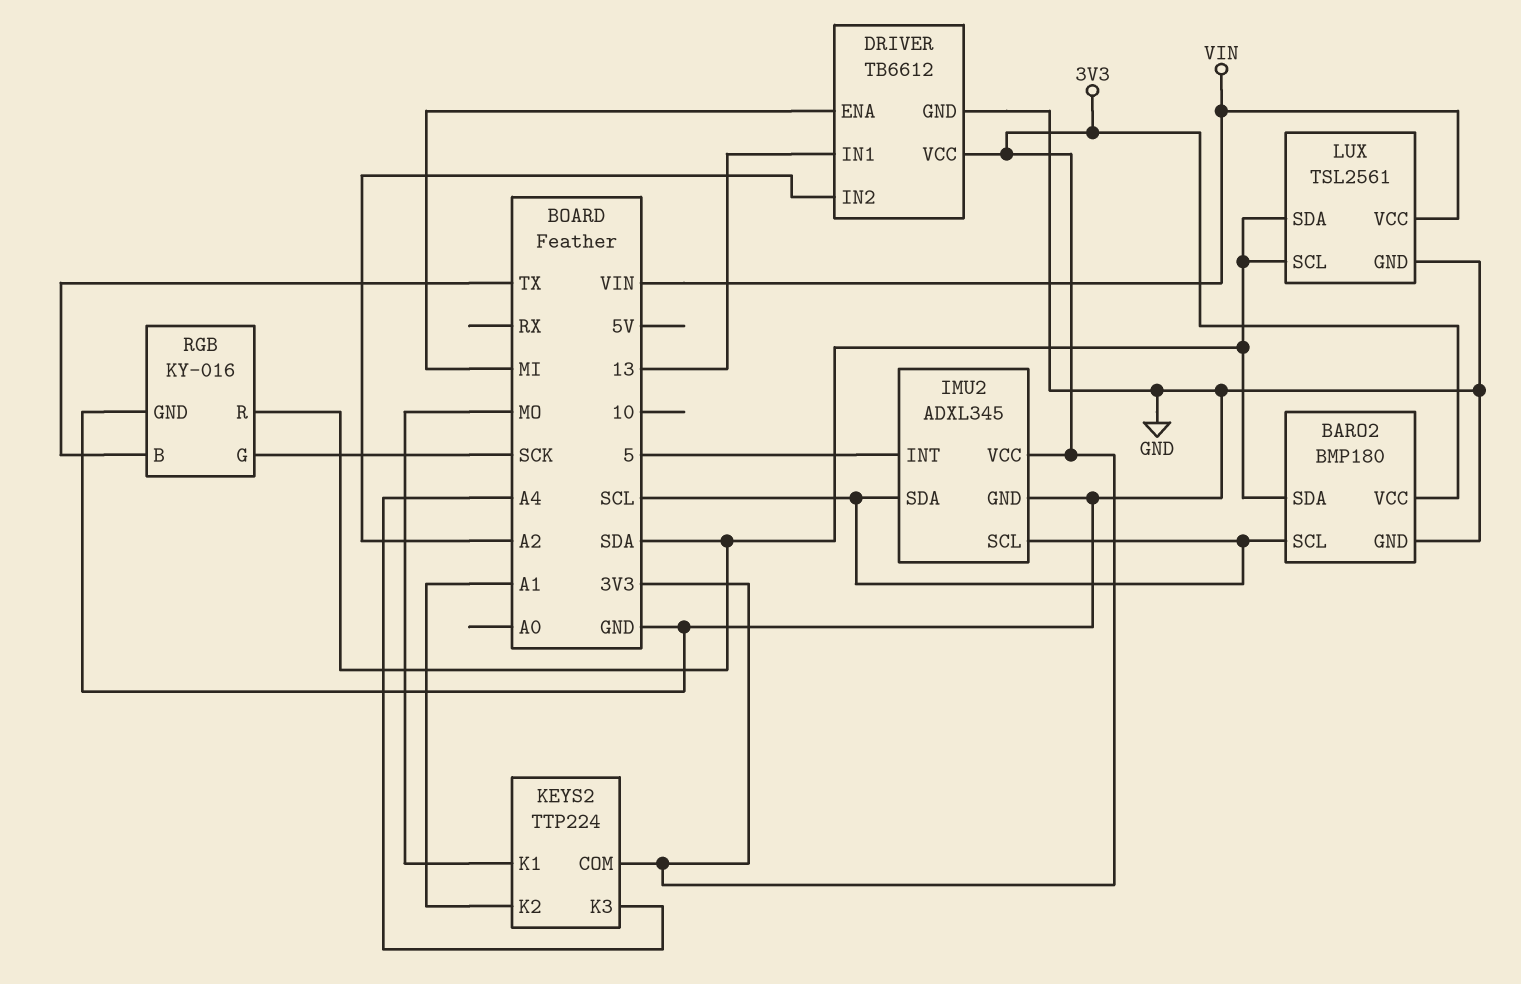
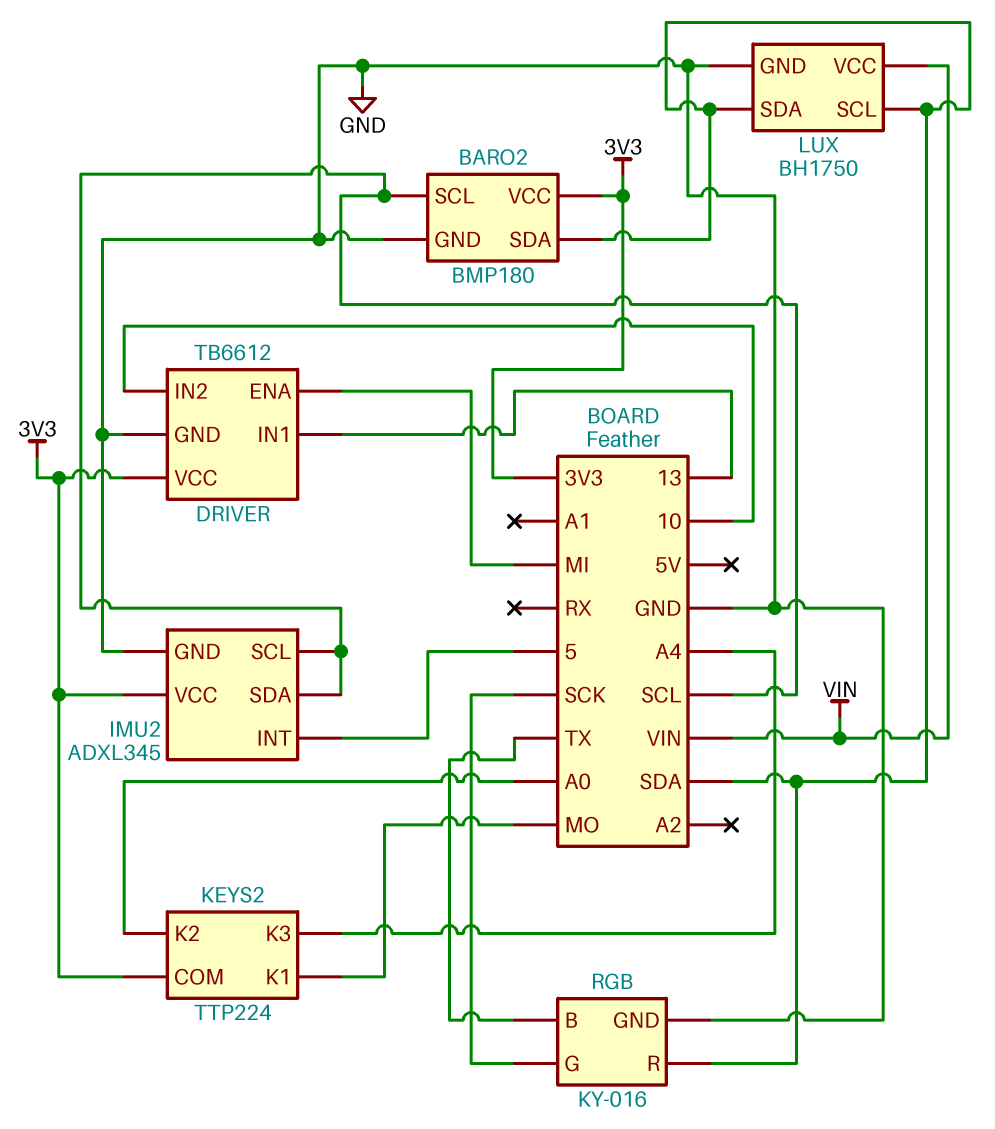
DRIVER pin IN2: A2 -> 10
KEYS2 pin K2: A1 -> A0
LUX: TSL2561 -> BH1750

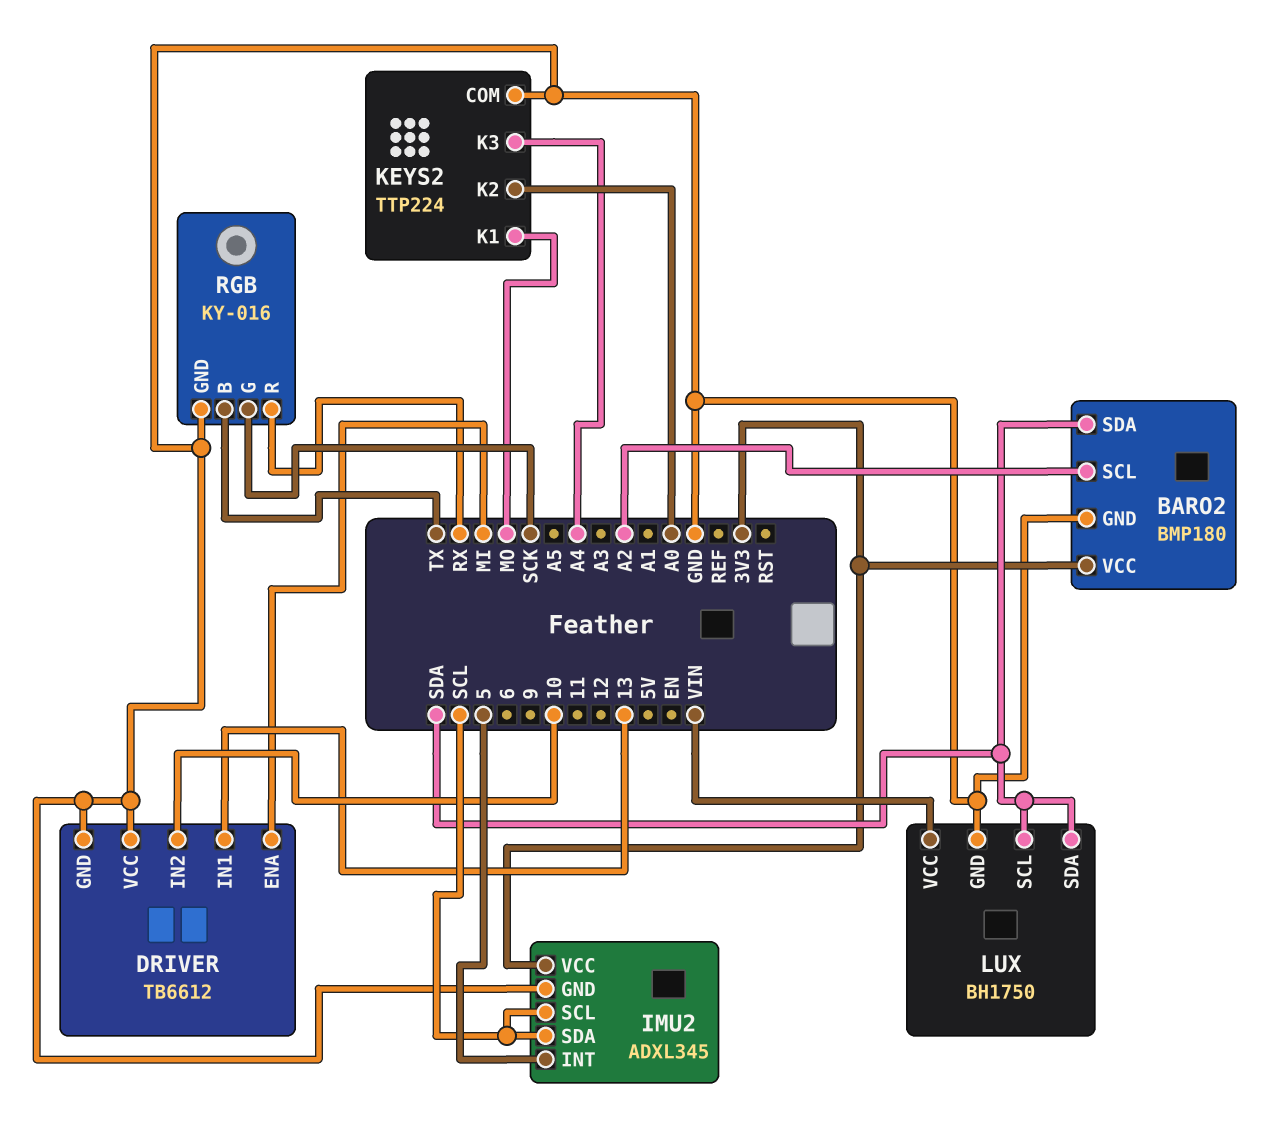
BARO2 pin SCL: SCL -> A2
DRIVER pin VCC: 3V3 -> GND
KEYS2 pin COM: 3V3 -> GND
RGB pin R: SDA -> RX

